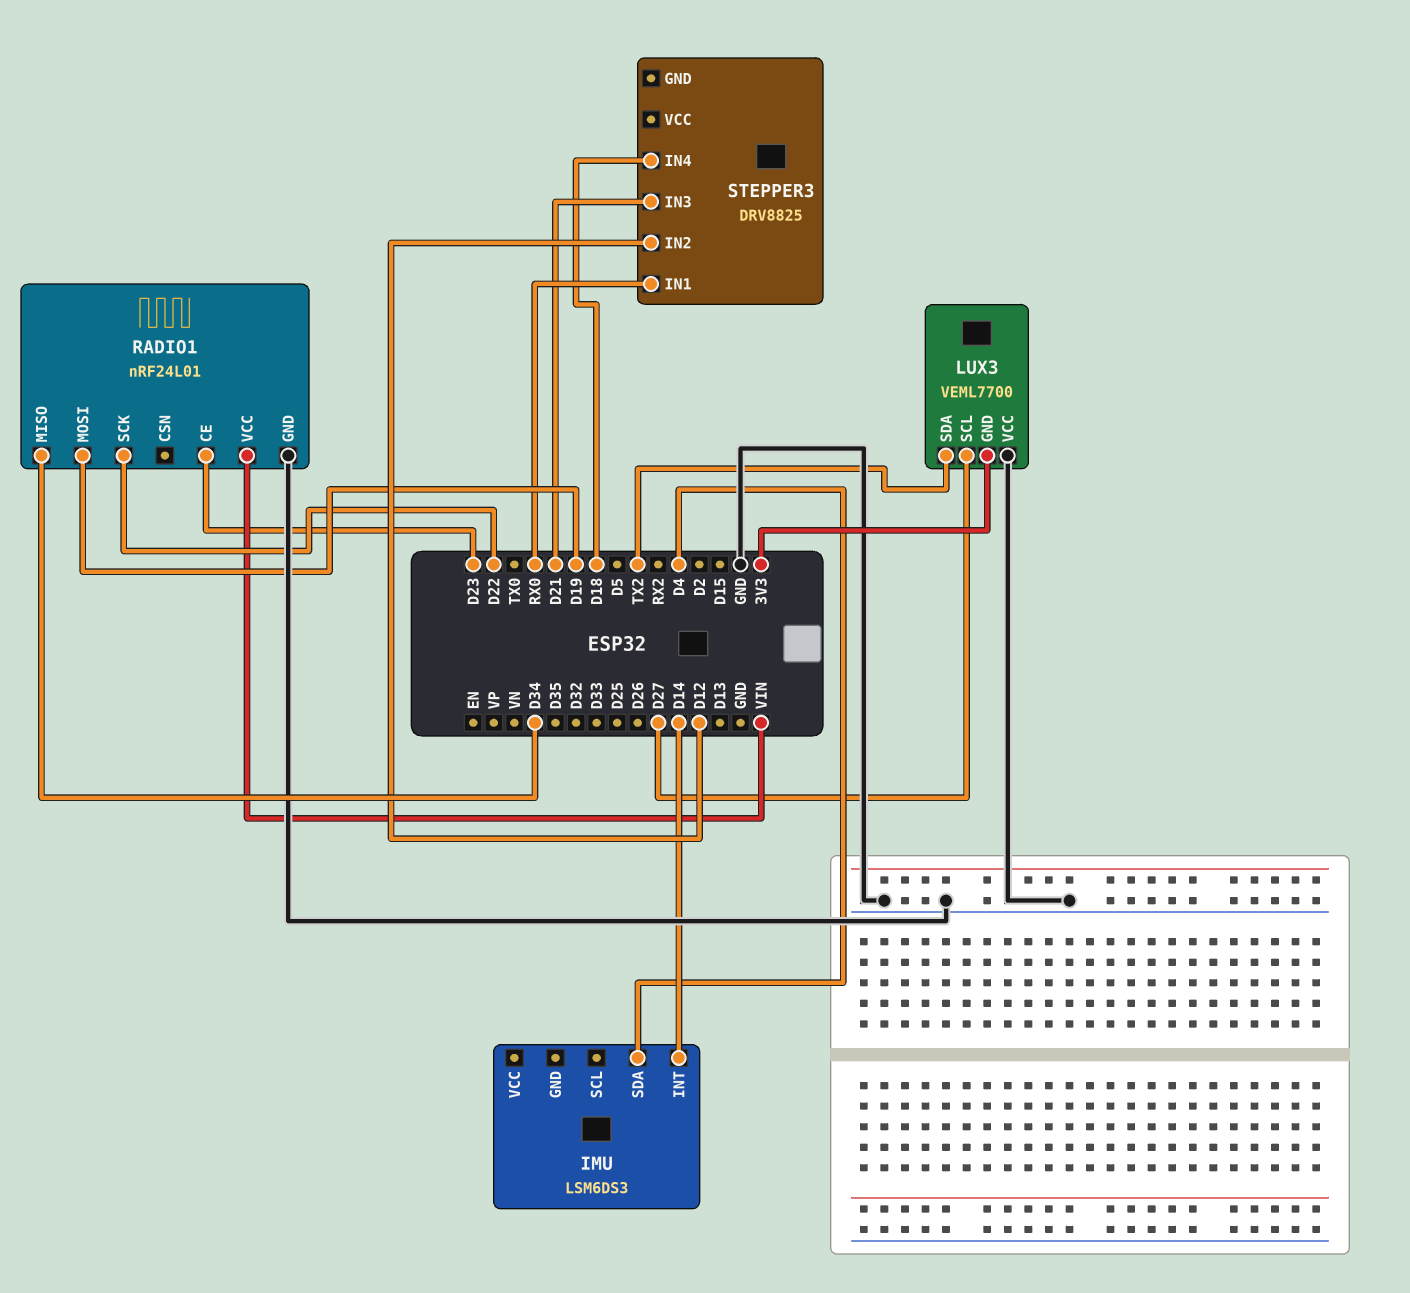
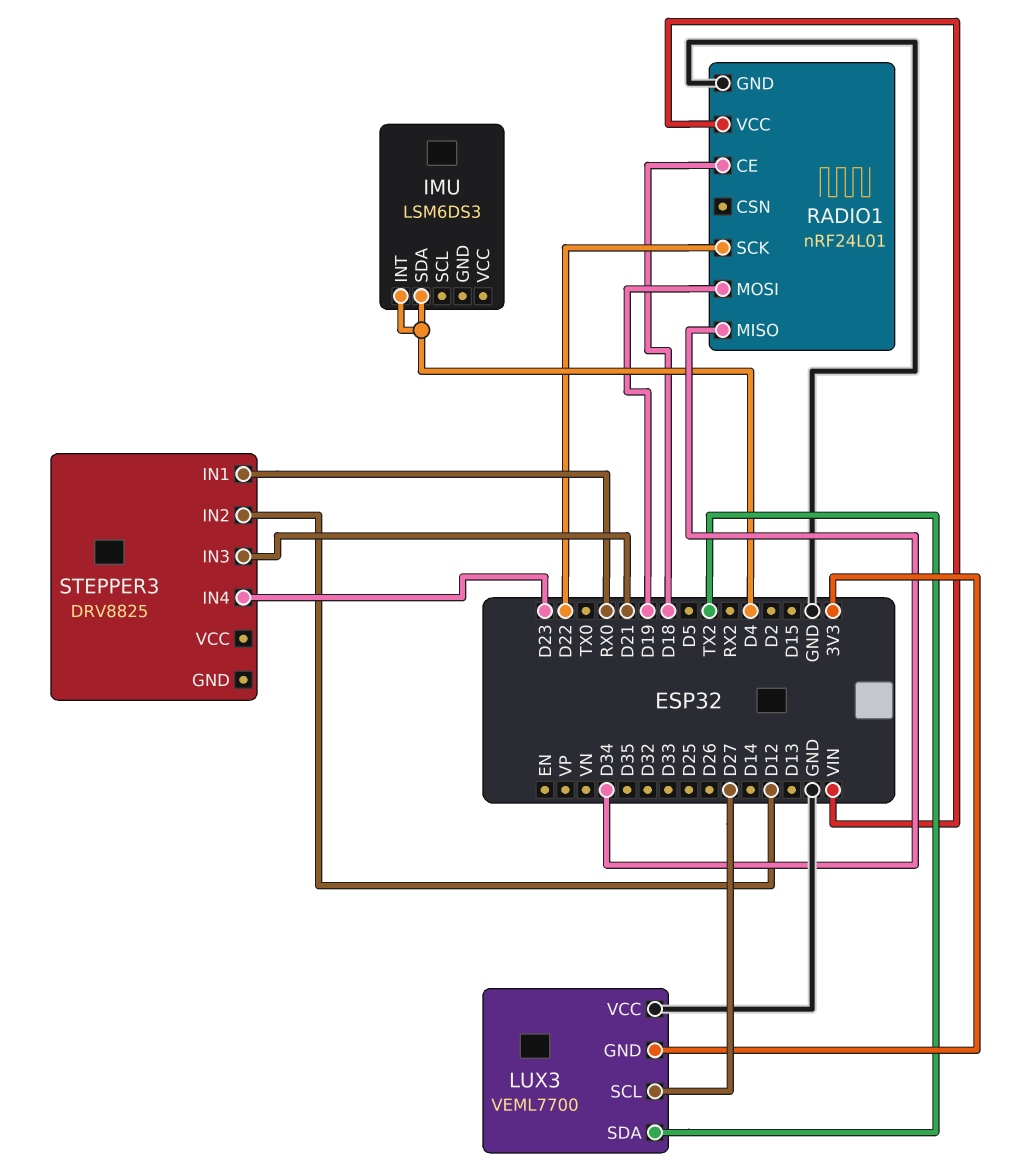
IMU pin INT: D14 -> D4
RADIO1 pin CE: D23 -> D18
STEPPER3 pin IN4: D18 -> D23

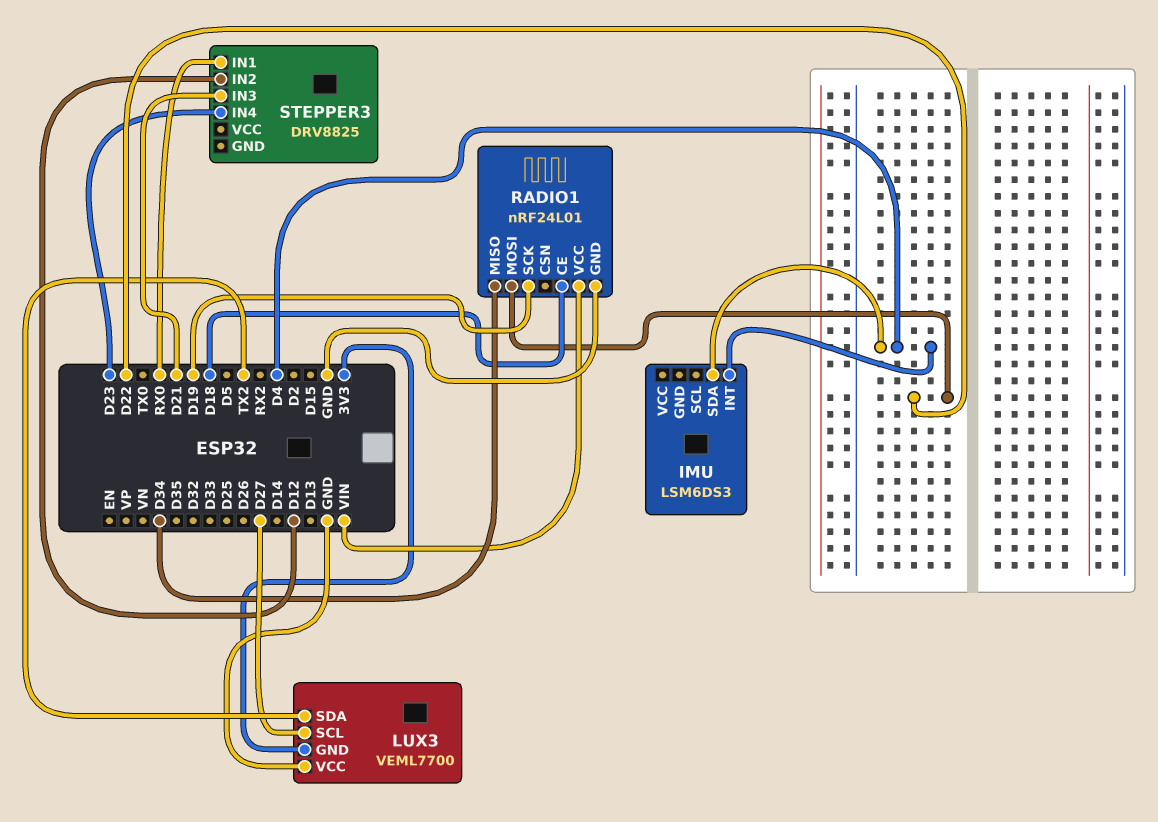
RADIO1 pin MOSI: D19 -> D22
RADIO1 pin SCK: D22 -> D19

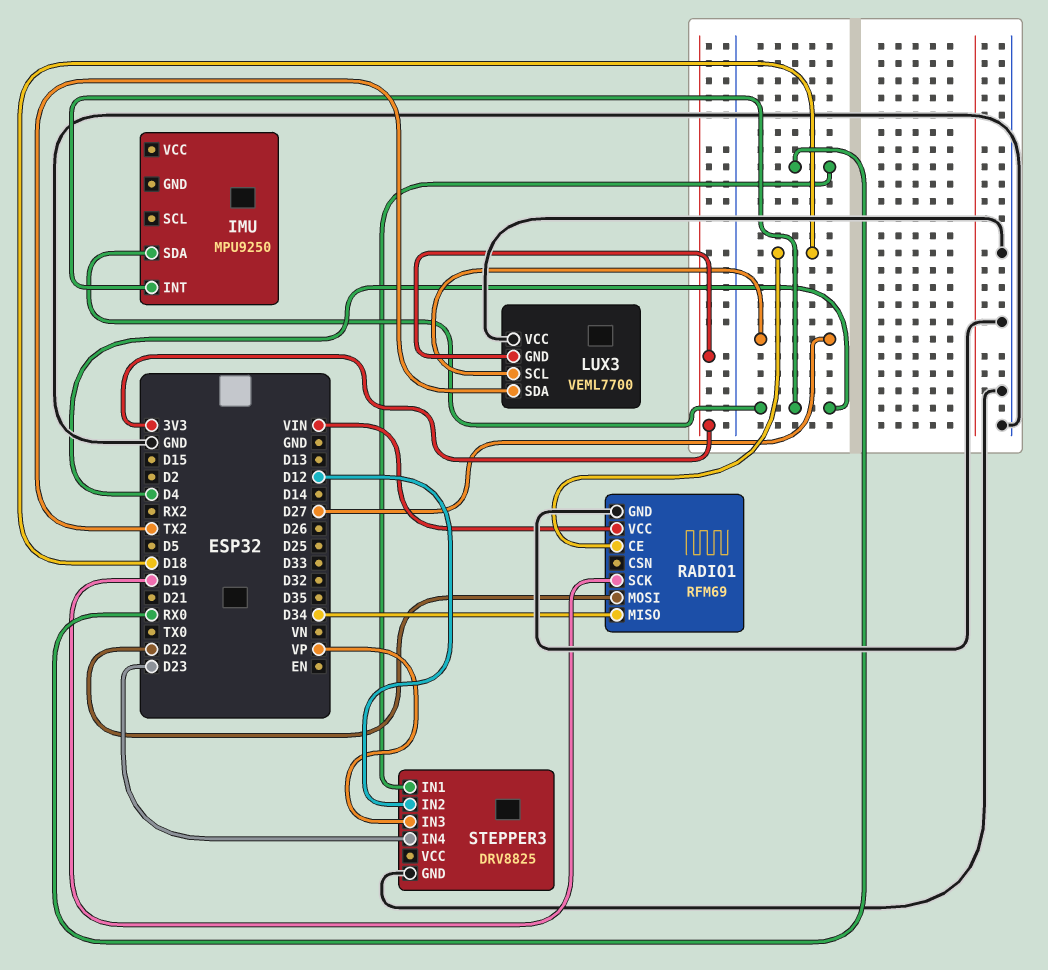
IMU: LSM6DS3 -> MPU9250
RADIO1: nRF24L01 -> RFM69
STEPPER3 pin GND: none -> GND
STEPPER3 pin IN3: D21 -> VP

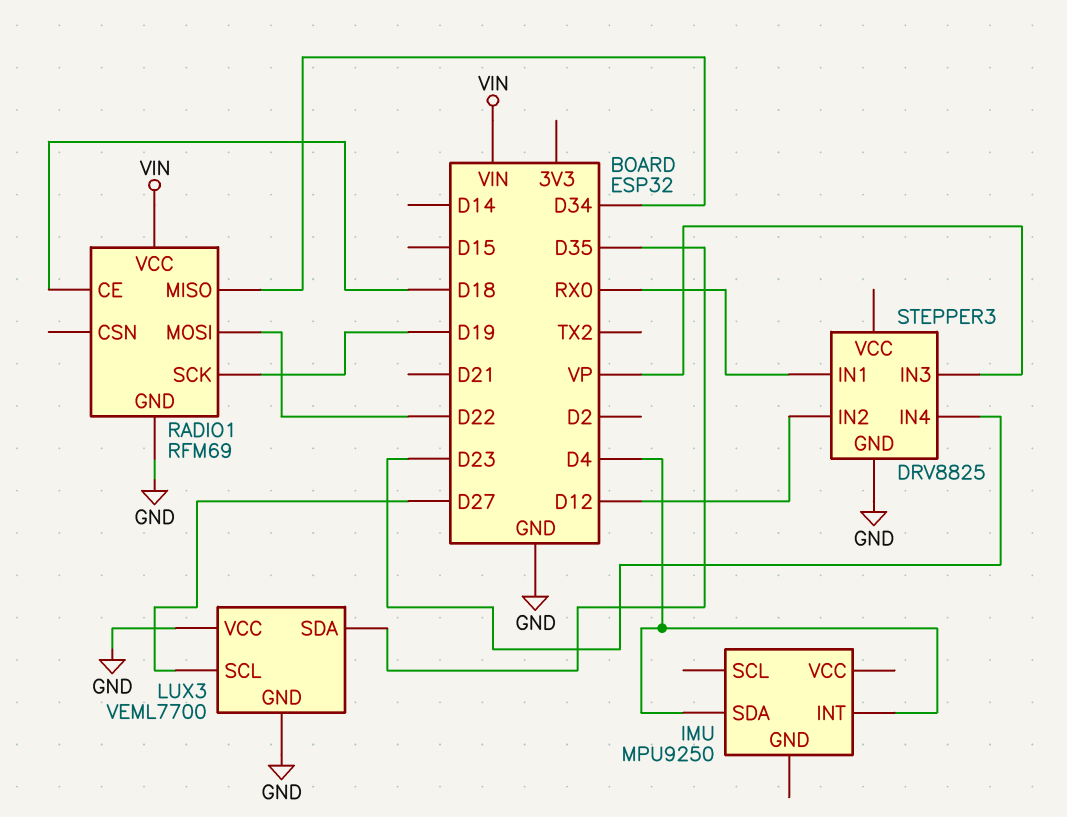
LUX3 pin GND: 3V3 -> GND
LUX3 pin SDA: TX2 -> D35

